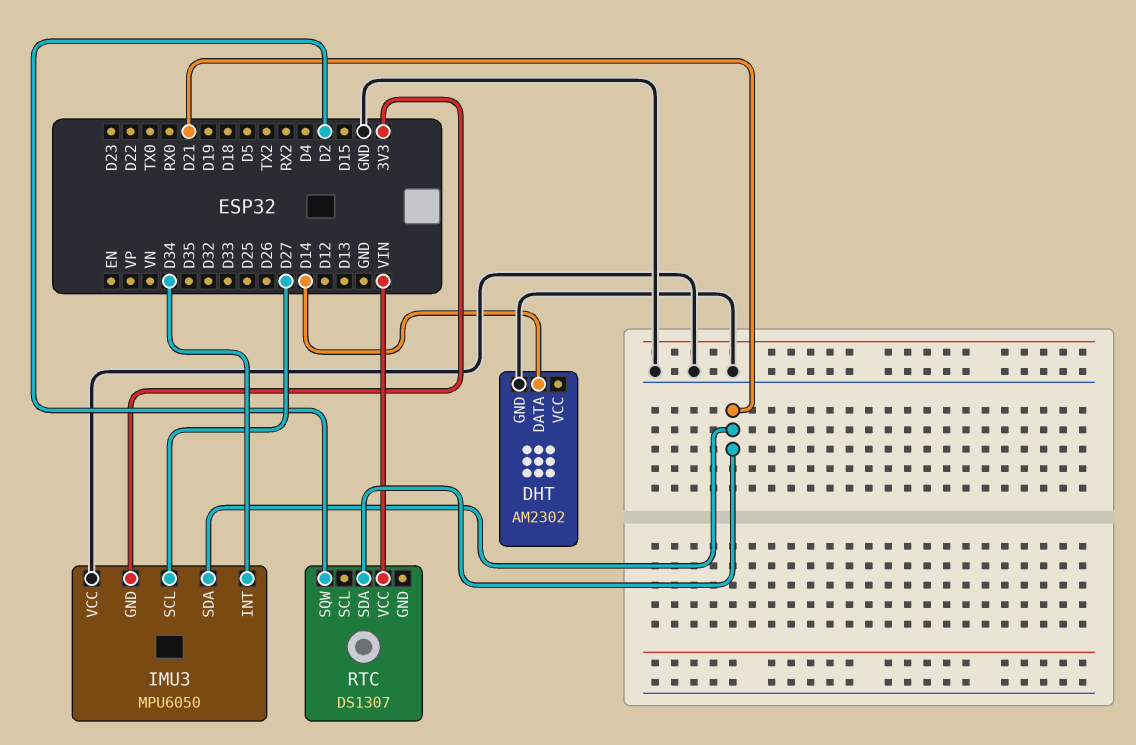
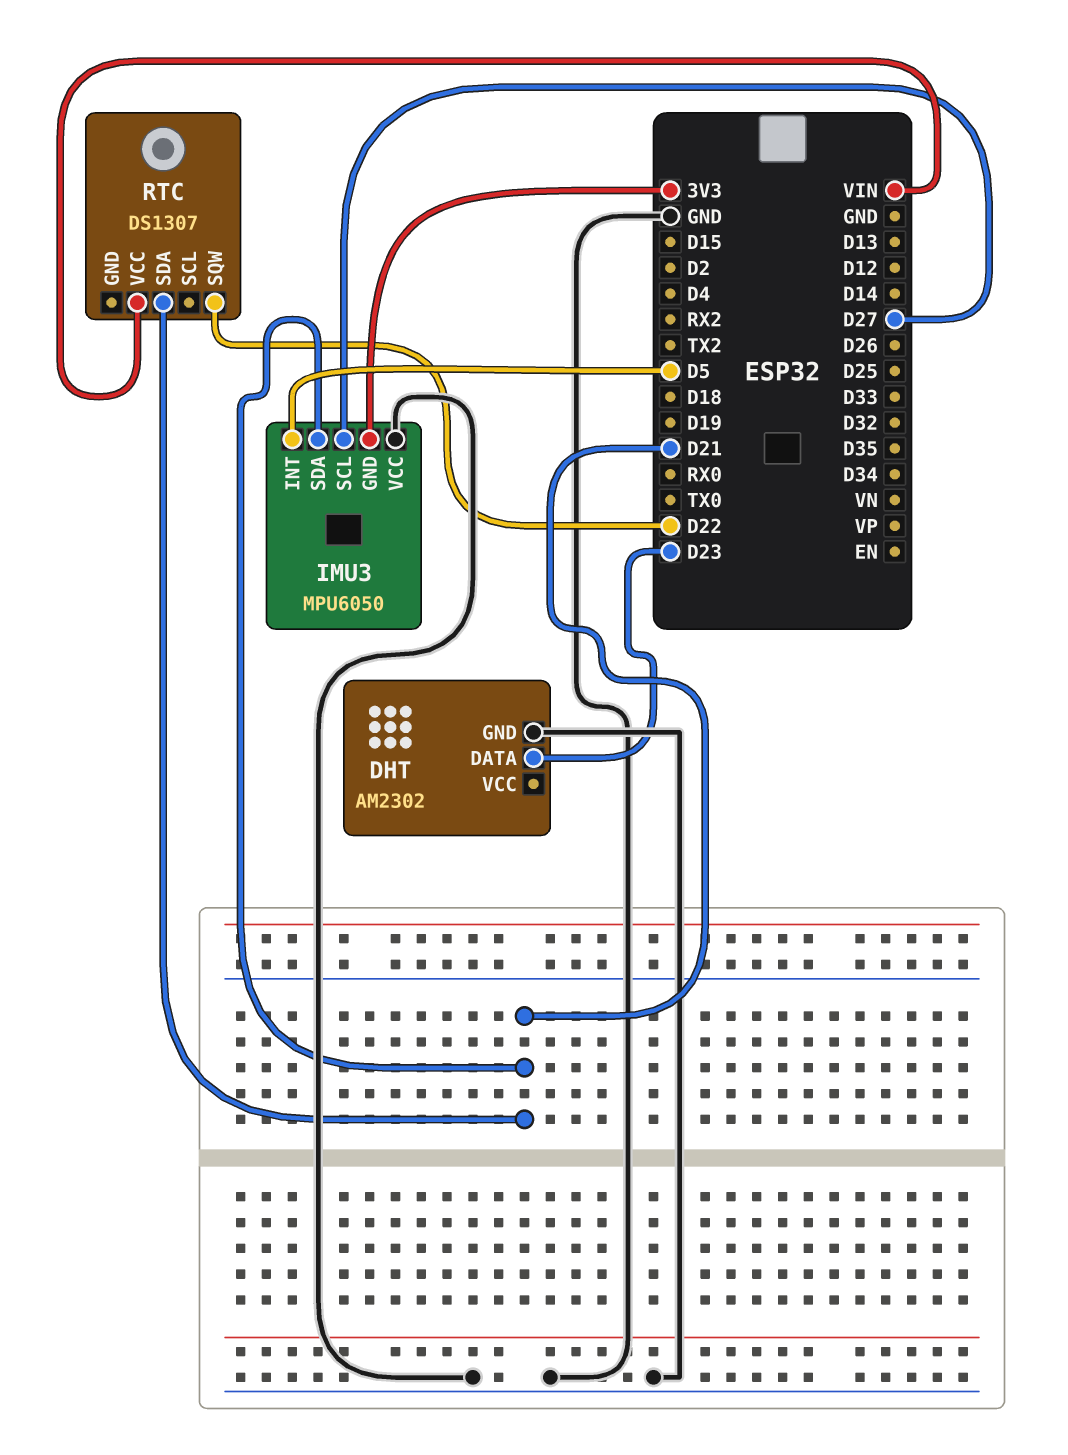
DHT pin DATA: D14 -> D23
IMU3 pin INT: D34 -> D5
RTC pin SQW: D2 -> D22

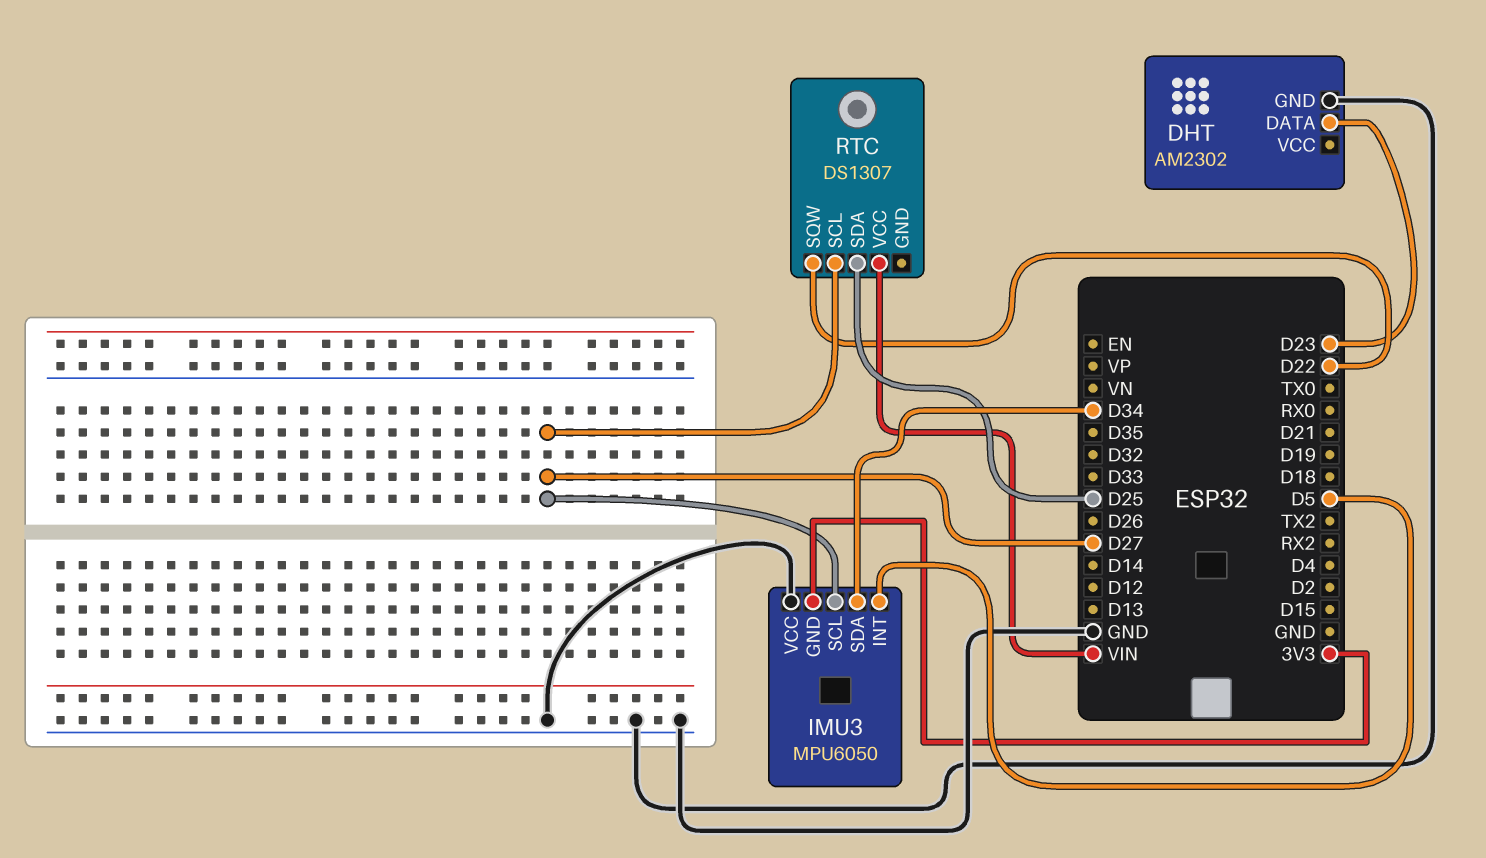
IMU3 pin SDA: D21 -> D34
RTC pin SCL: none -> D27
RTC pin SDA: D21 -> D25

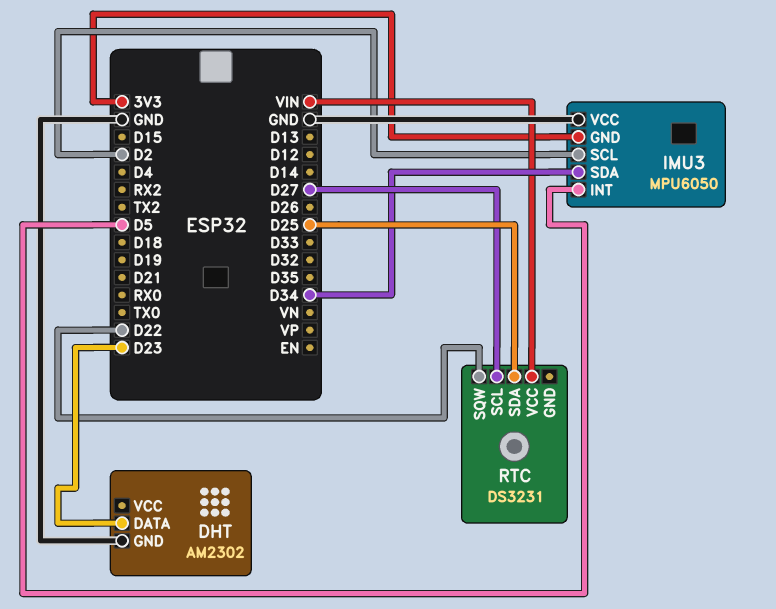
IMU3 pin SCL: D27 -> D2
RTC: DS1307 -> DS3231

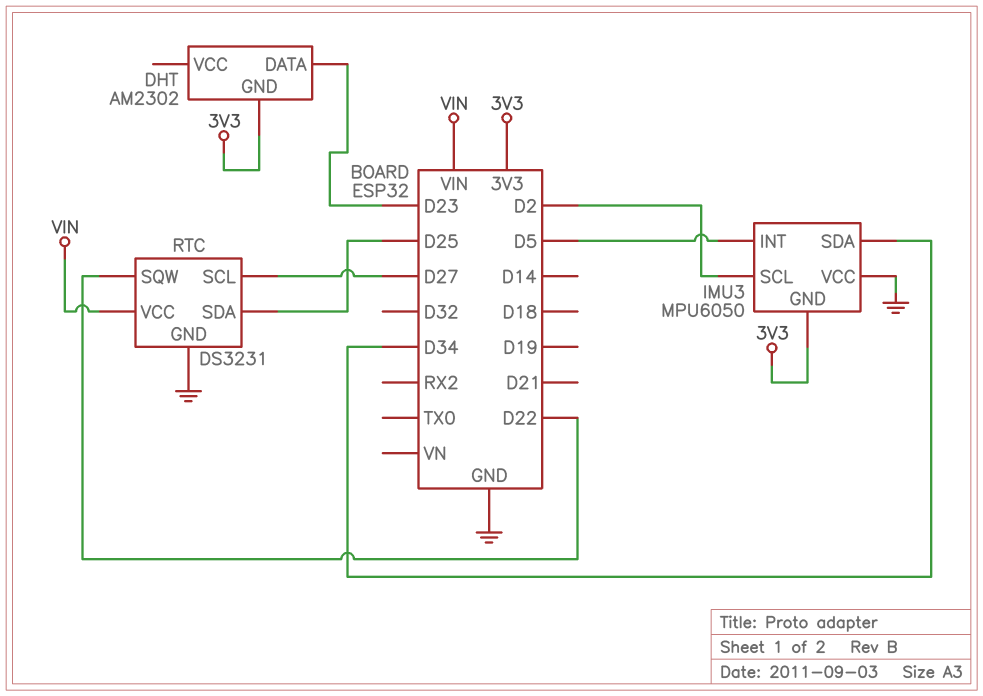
DHT pin GND: GND -> 3V3
RTC pin GND: none -> GND

